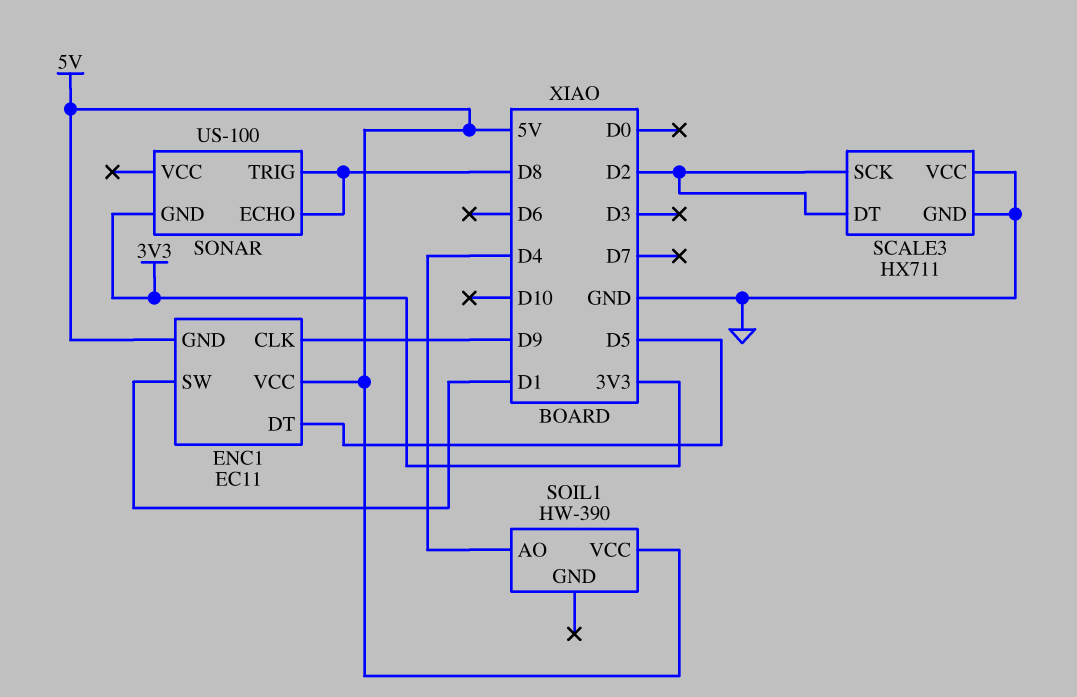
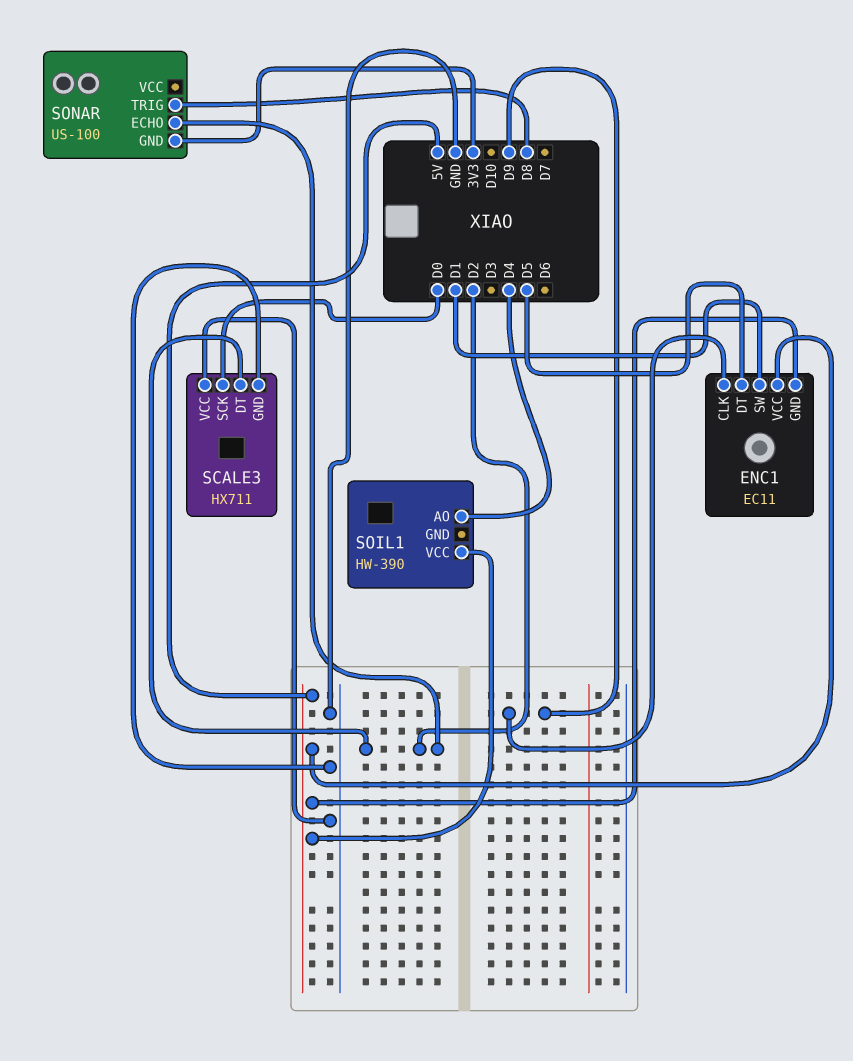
SCALE3 pin SCK: D2 -> D0
SONAR pin ECHO: D8 -> D2

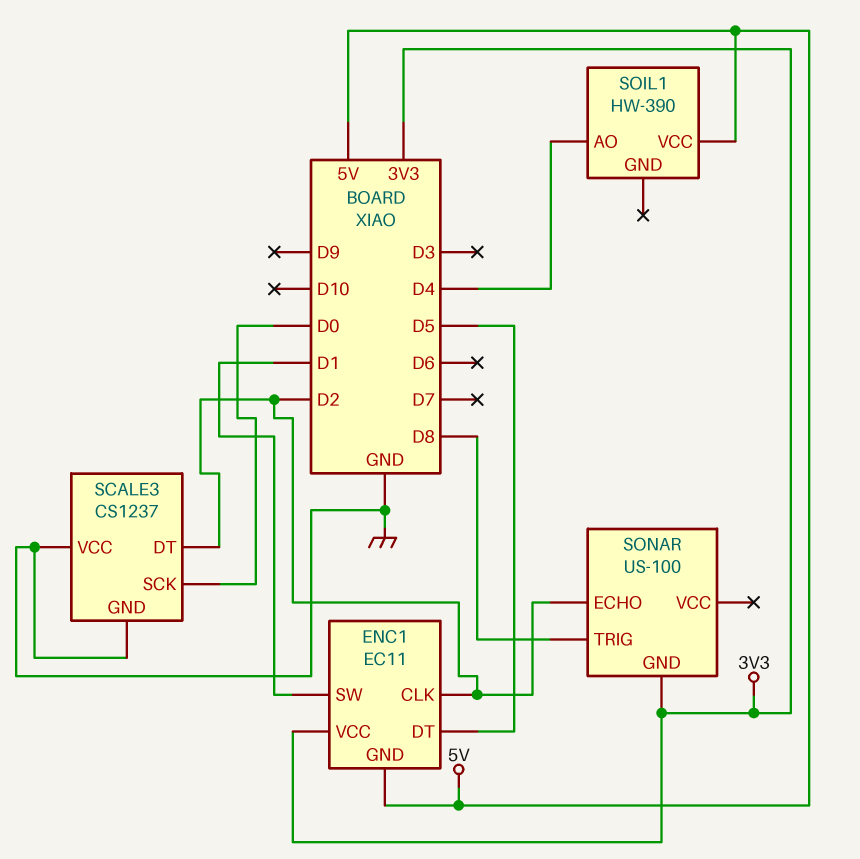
ENC1 pin CLK: D9 -> D2
ENC1 pin VCC: 5V -> 3V3
SCALE3: HX711 -> CS1237

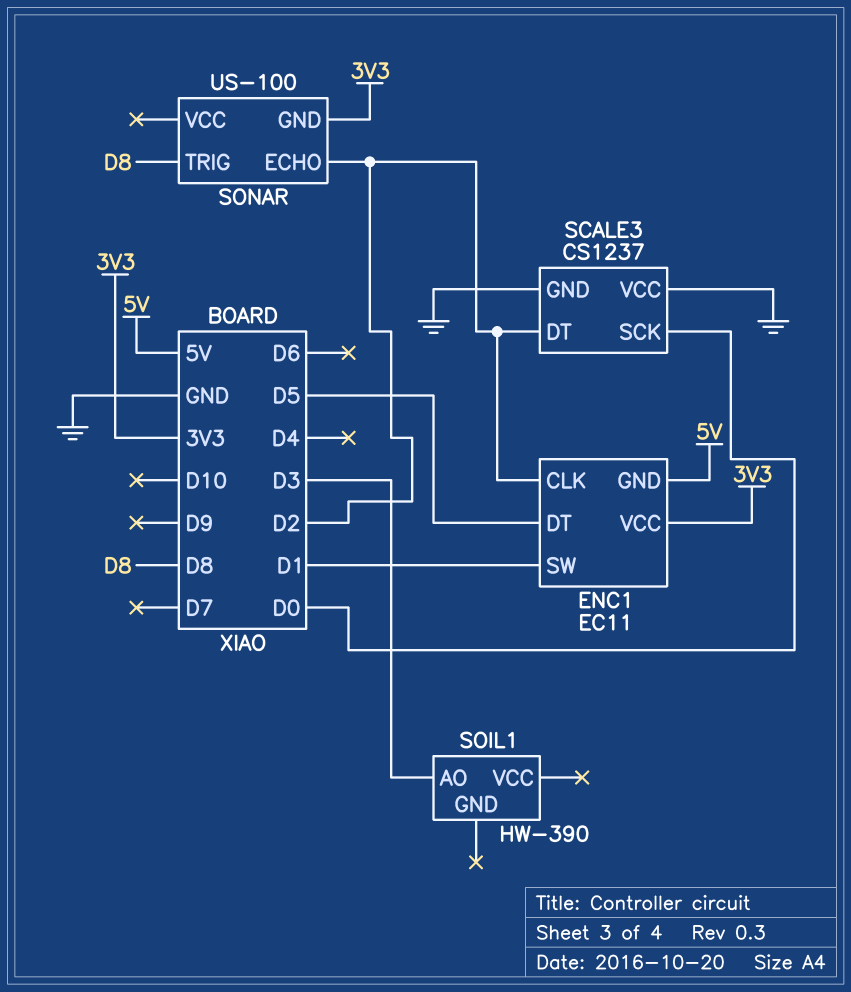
SOIL1 pin AO: D4 -> D3
SOIL1 pin VCC: 5V -> none

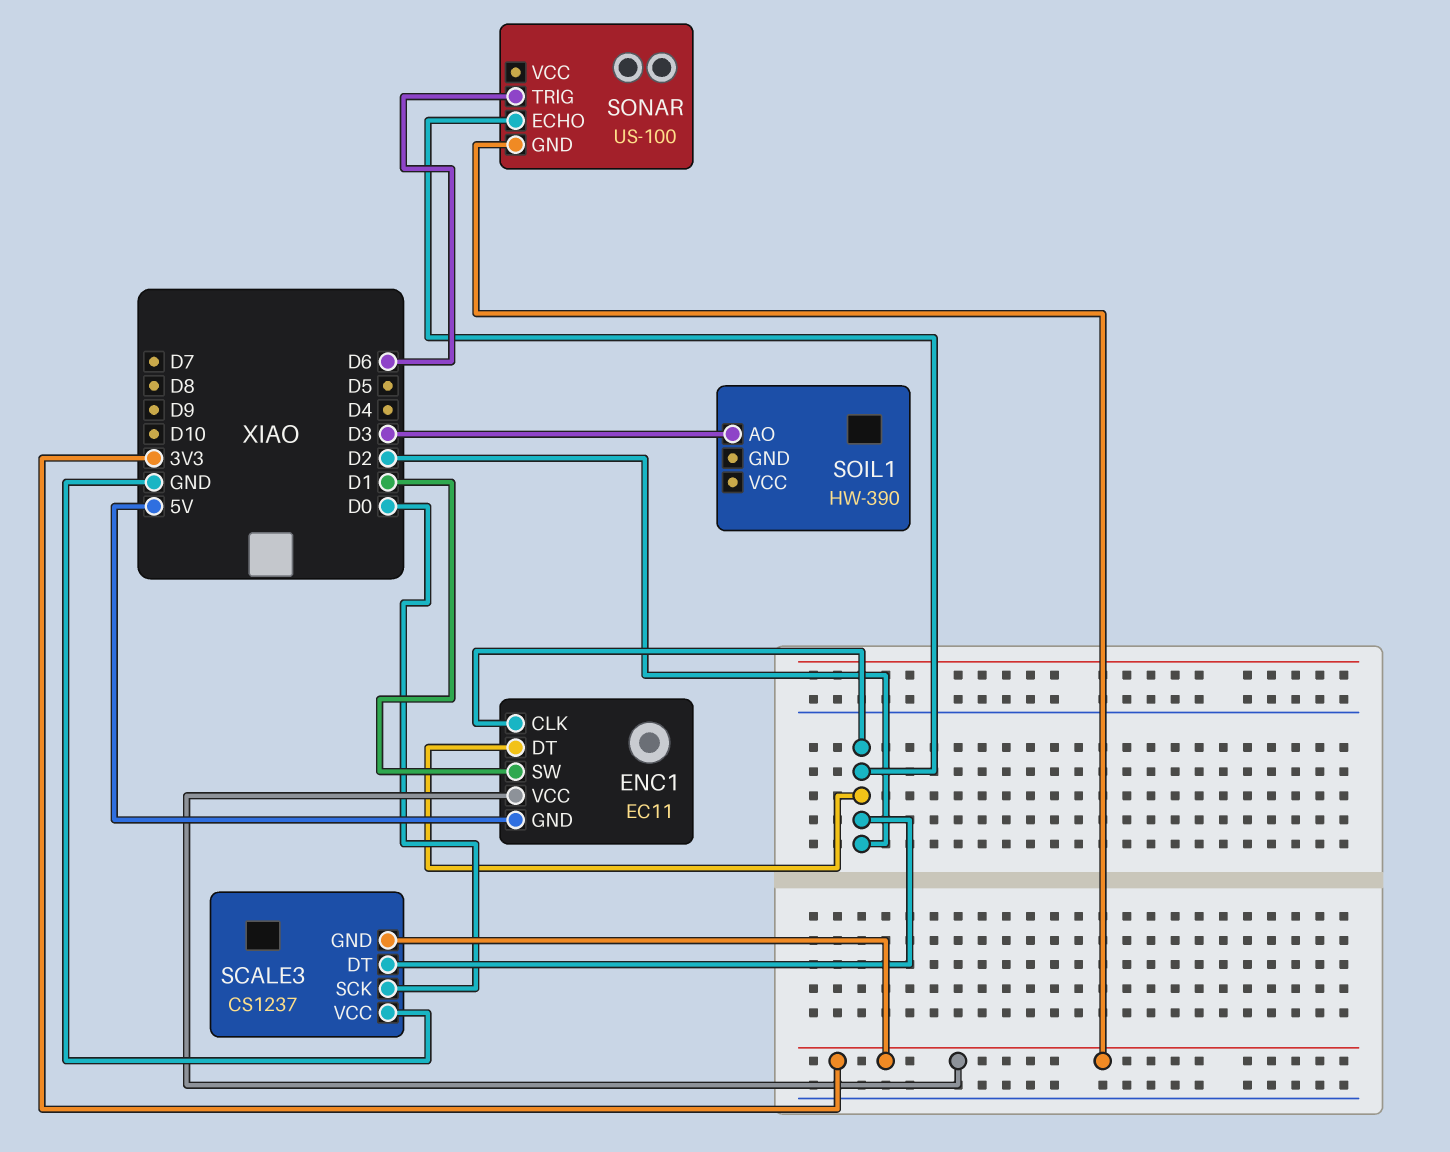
ENC1 pin DT: D5 -> D2
SCALE3 pin GND: GND -> 3V3
SONAR pin TRIG: D8 -> D6

